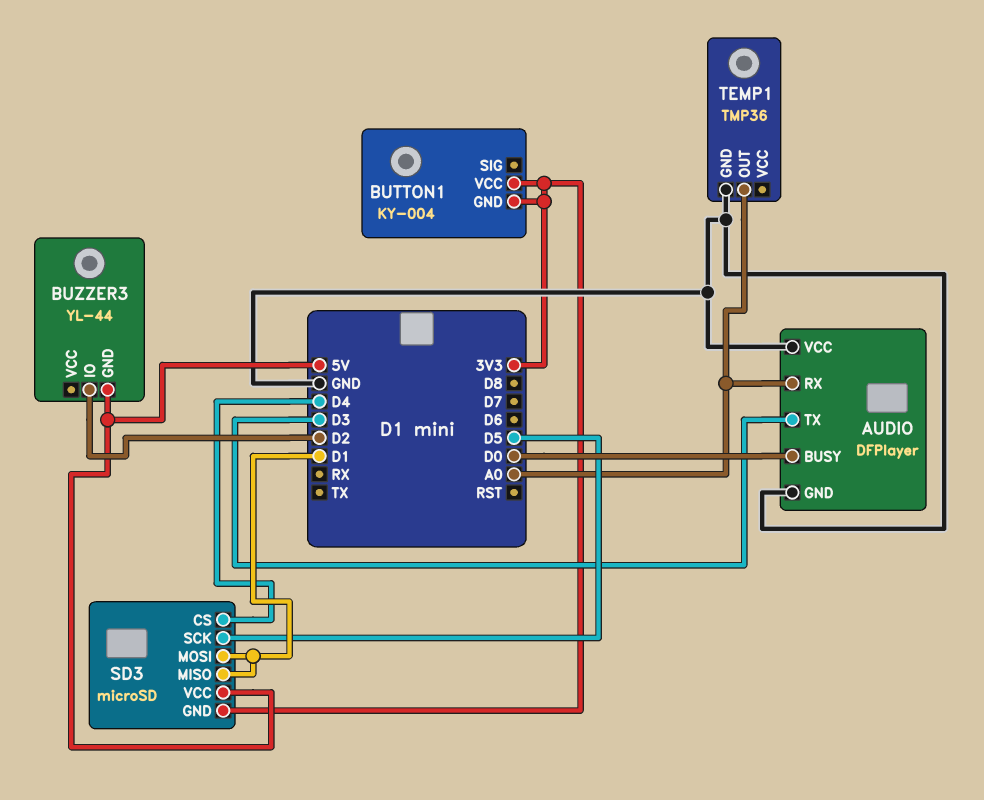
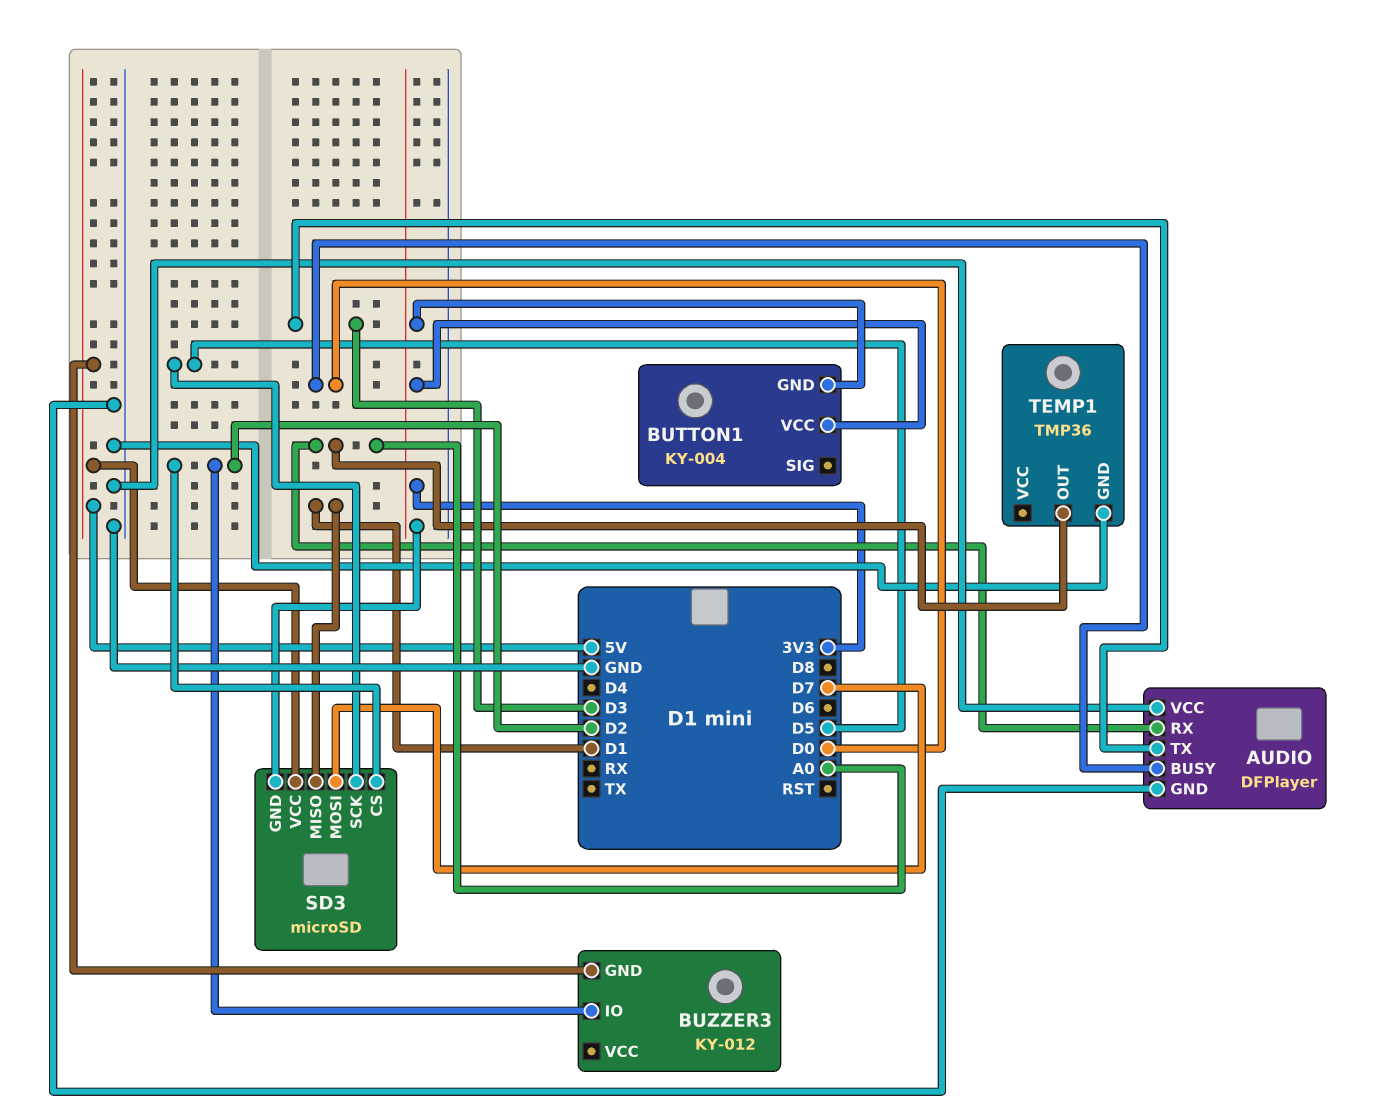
BUZZER3: YL-44 -> KY-012
SD3 pin CS: D4 -> D2
SD3 pin MOSI: D1 -> D7

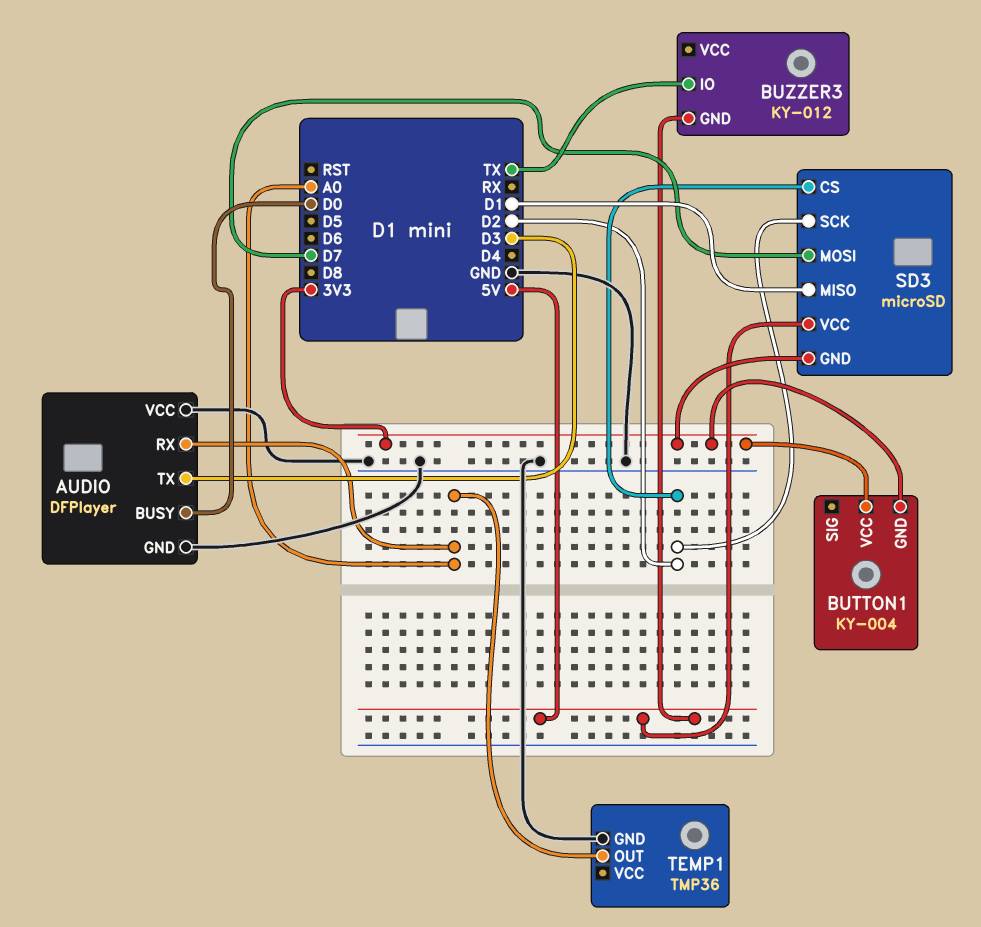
BUZZER3 pin IO: D2 -> TX
SD3 pin SCK: D5 -> D2

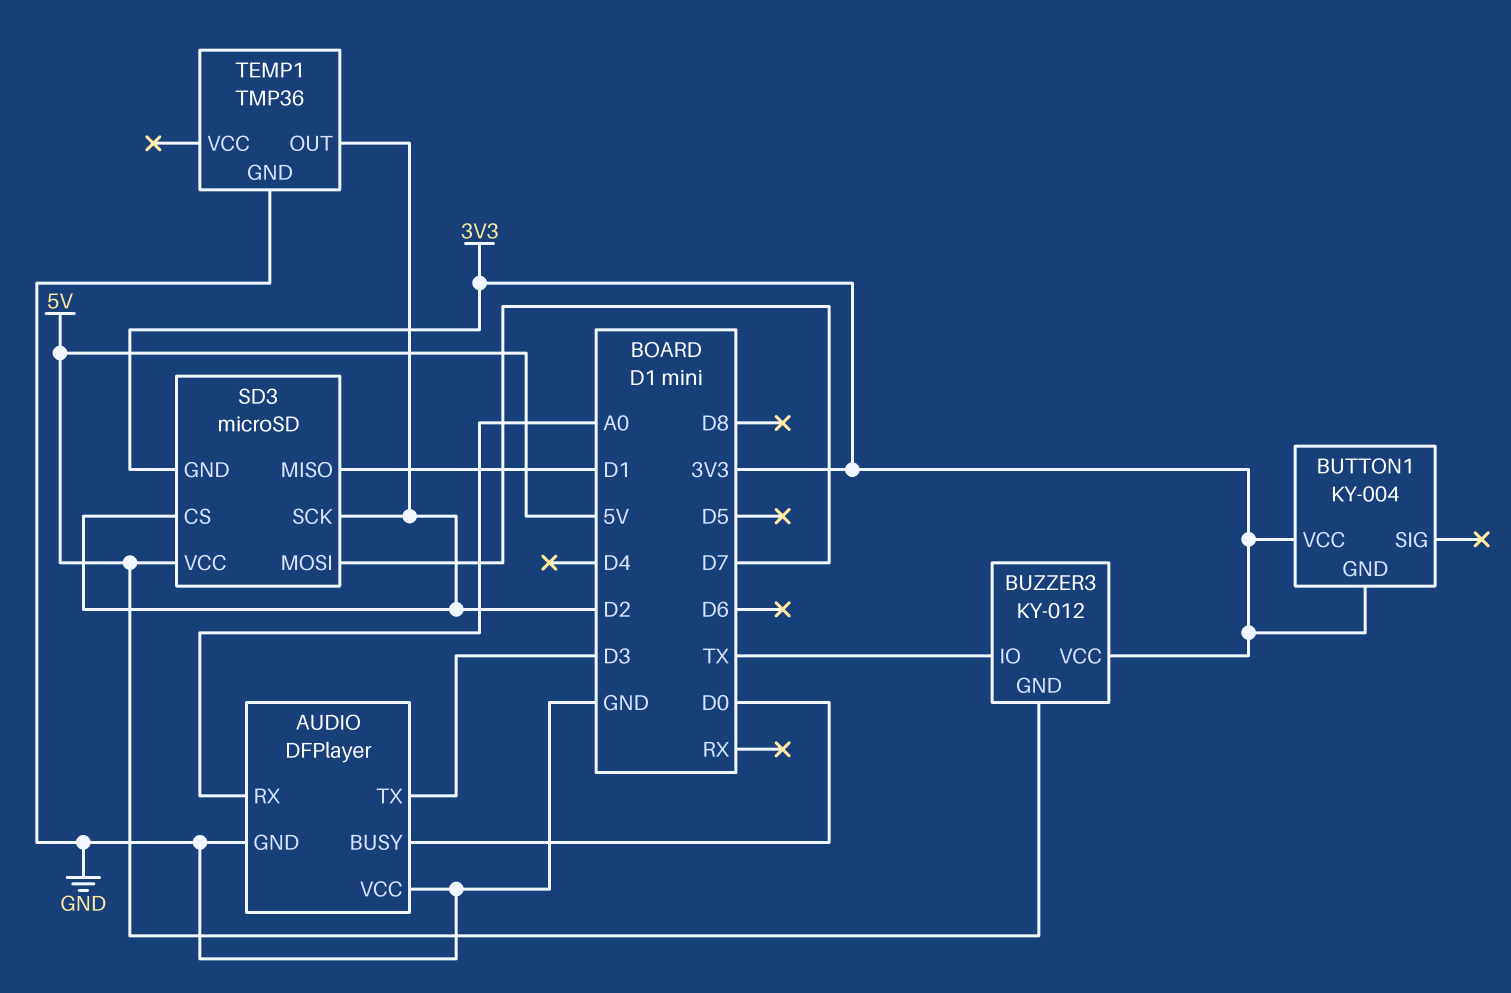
BUZZER3 pin VCC: none -> 3V3
TEMP1 pin OUT: A0 -> D2

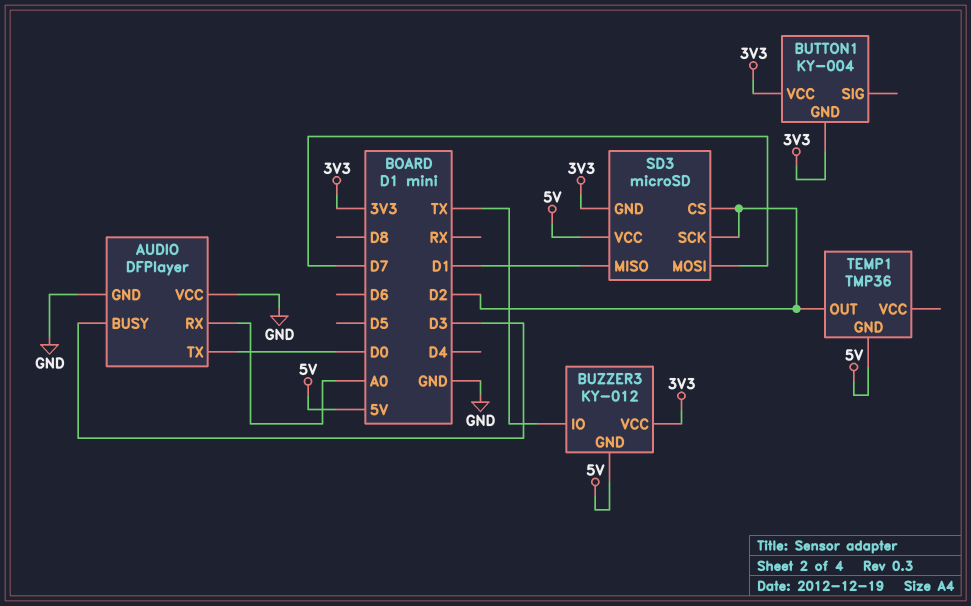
AUDIO pin BUSY: D0 -> D3
AUDIO pin TX: D3 -> D0
TEMP1 pin GND: GND -> 5V

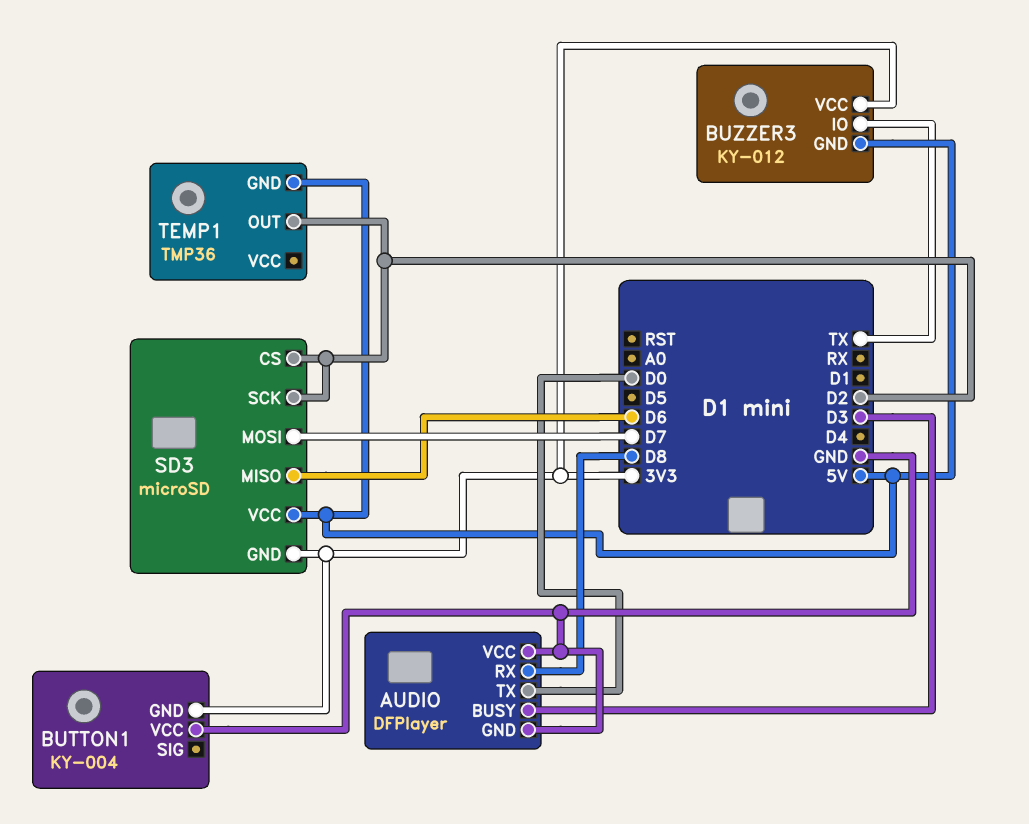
AUDIO pin RX: A0 -> D8
BUTTON1 pin VCC: 3V3 -> GND
SD3 pin MISO: D1 -> D6

